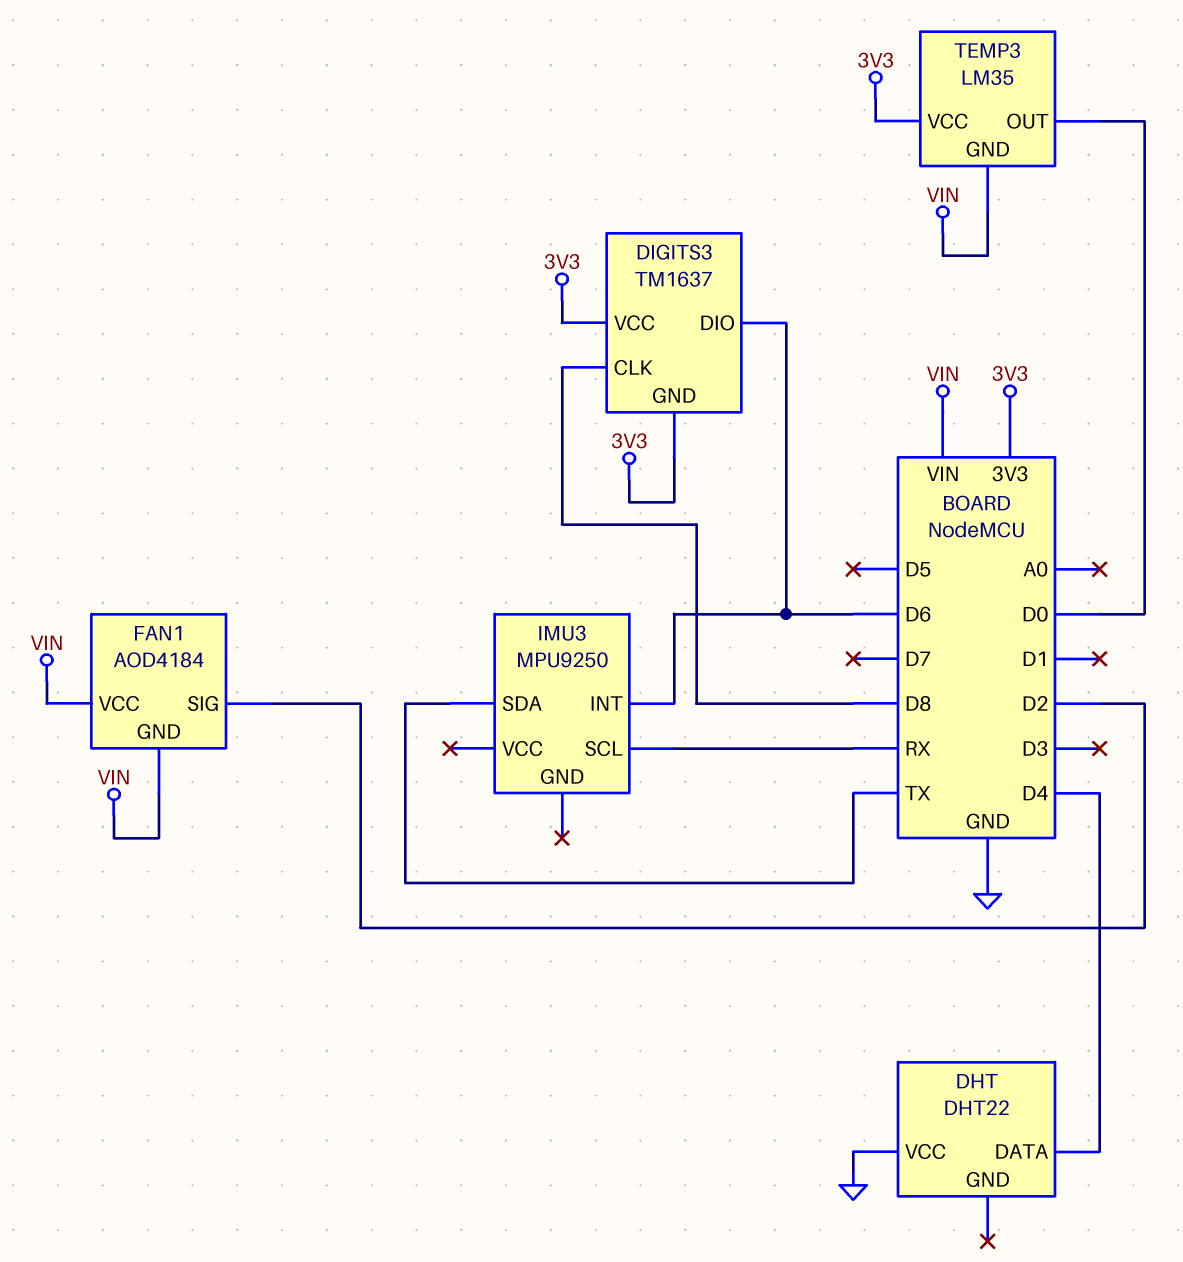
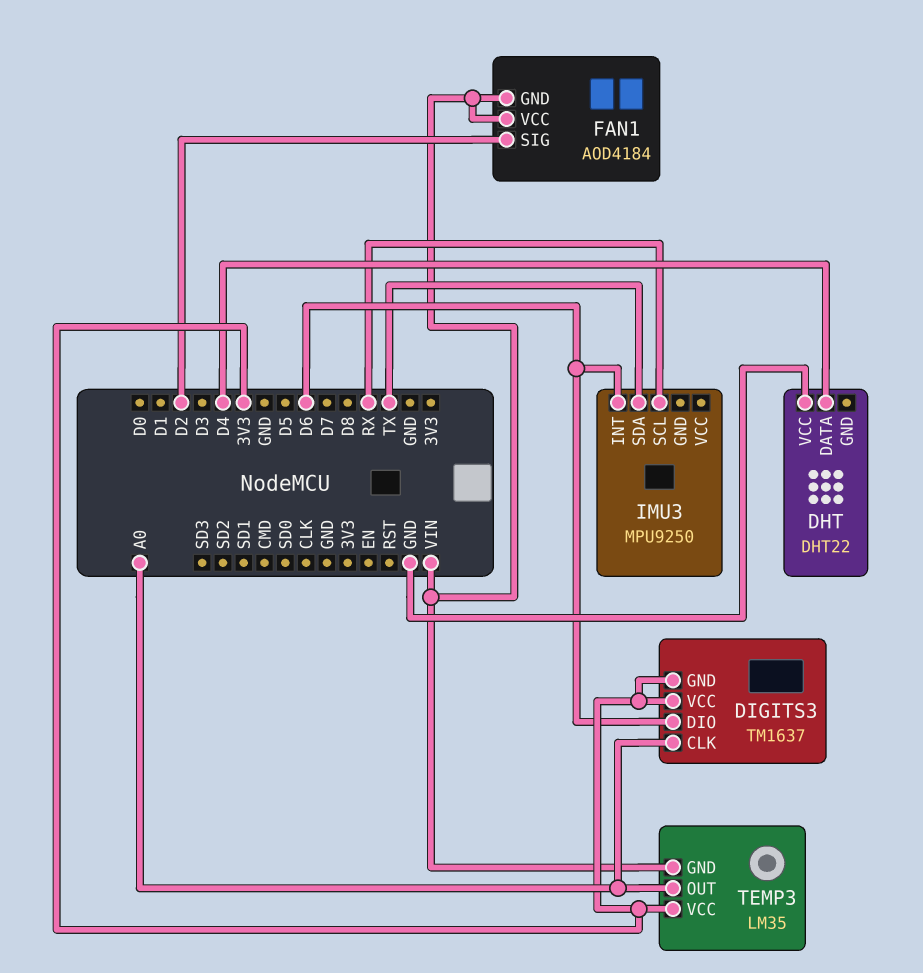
DIGITS3 pin CLK: D8 -> A0
TEMP3 pin OUT: D0 -> A0

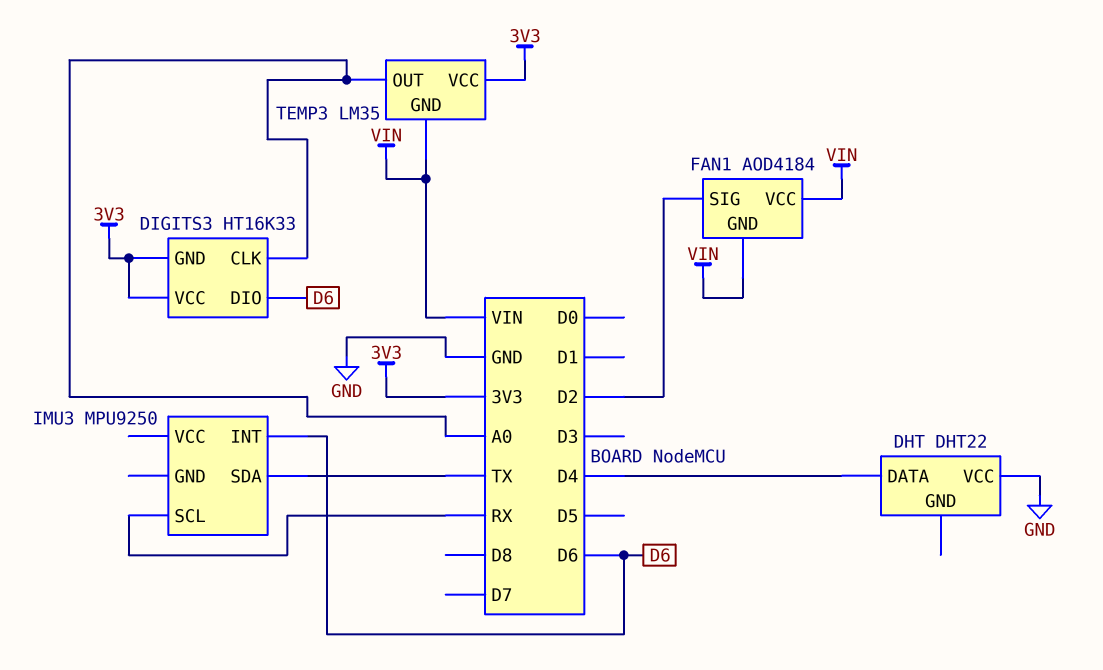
DIGITS3: TM1637 -> HT16K33

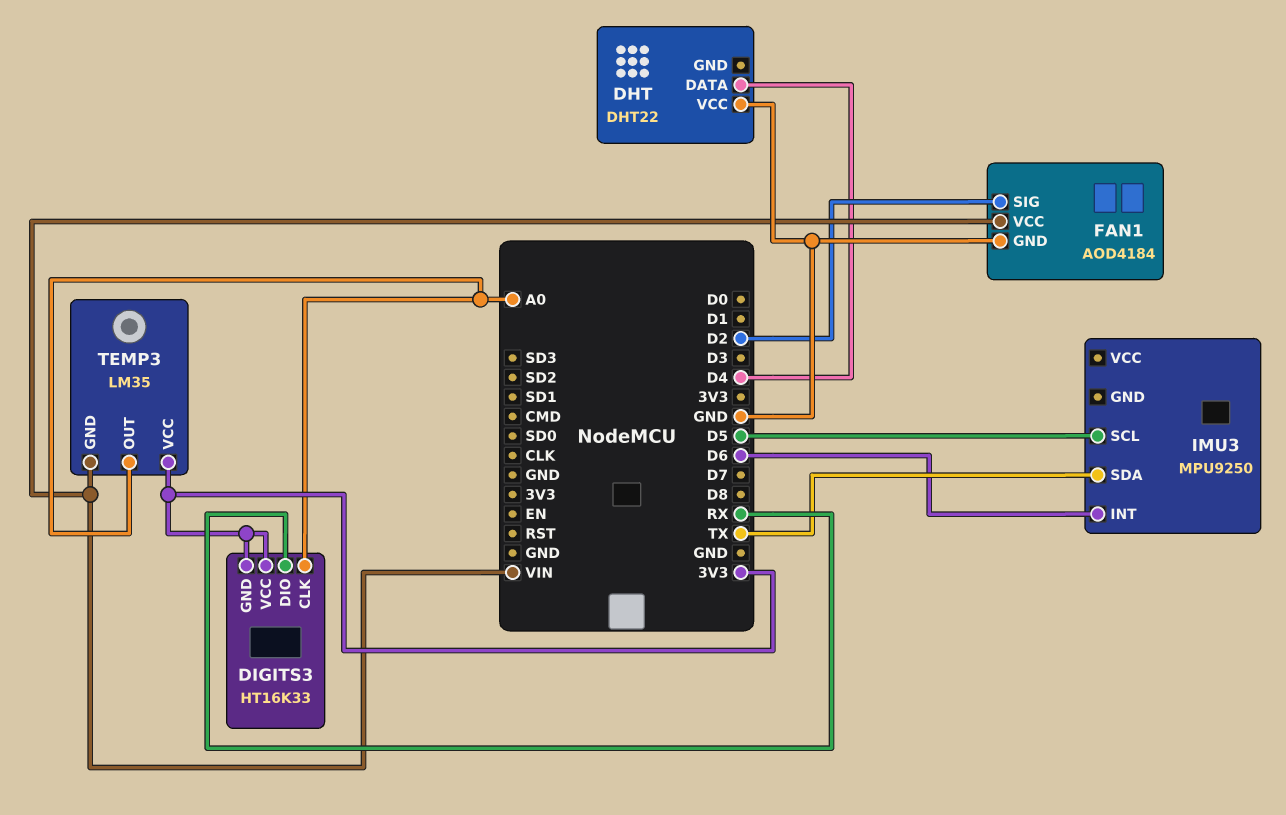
DIGITS3 pin DIO: D6 -> RX
FAN1 pin GND: VIN -> GND
IMU3 pin SCL: RX -> D5

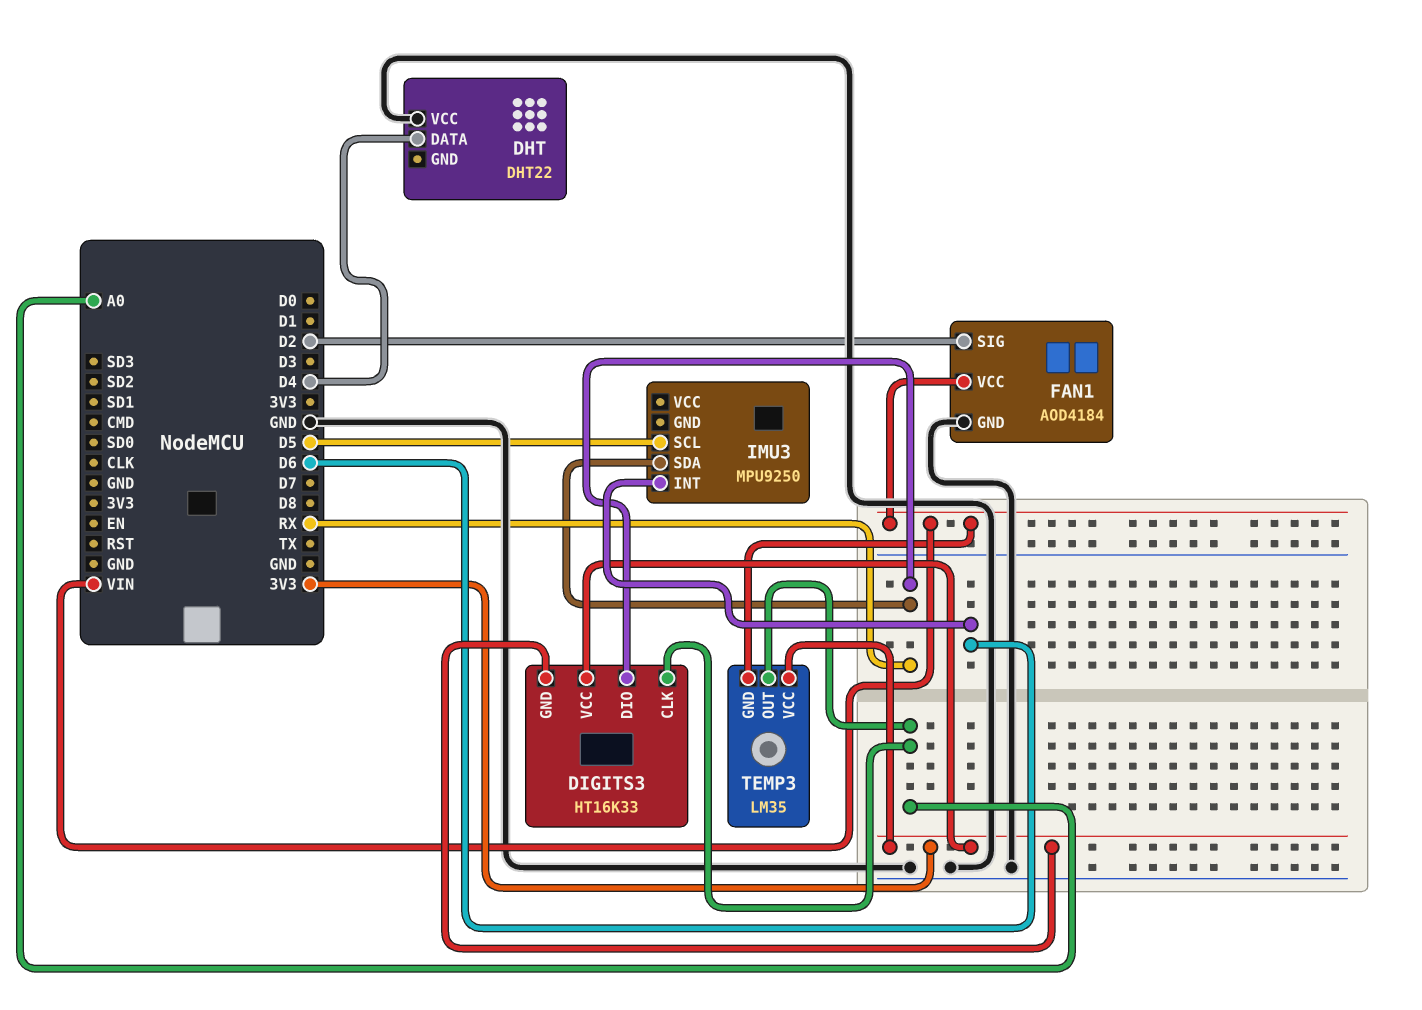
IMU3 pin SDA: TX -> RX

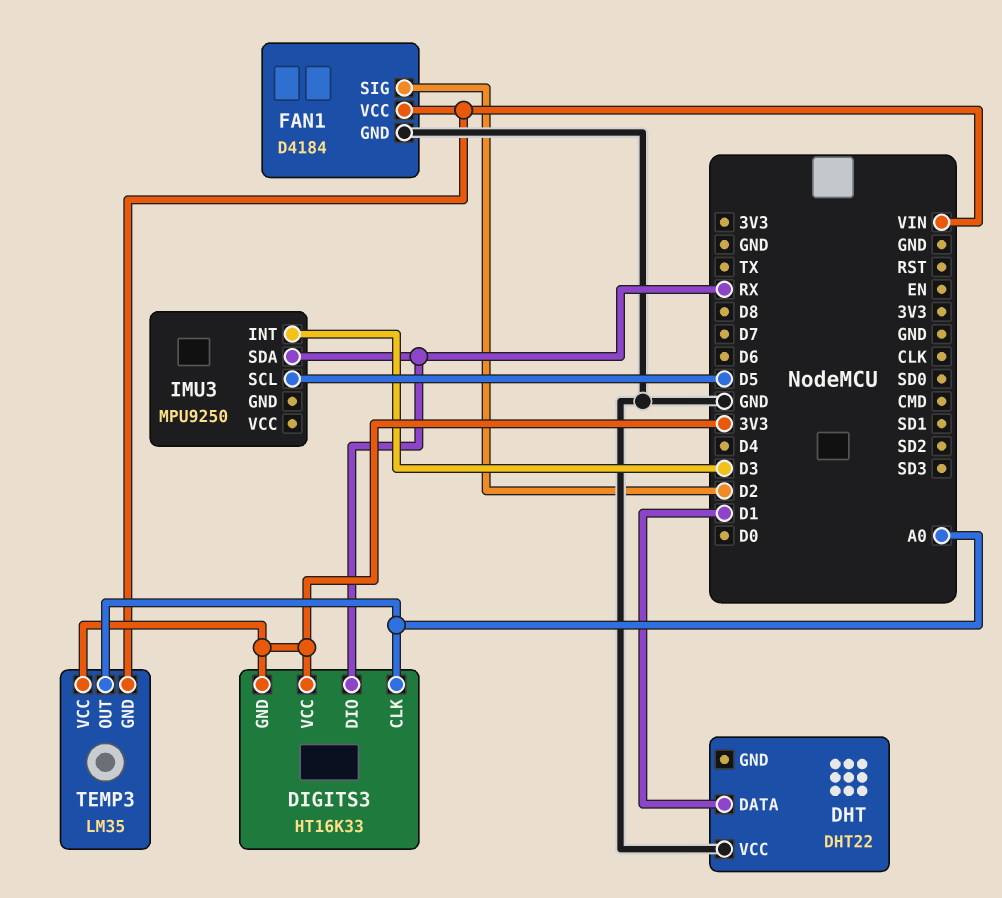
DHT pin DATA: D4 -> D1
FAN1: AOD4184 -> D4184
IMU3 pin INT: D6 -> D3

